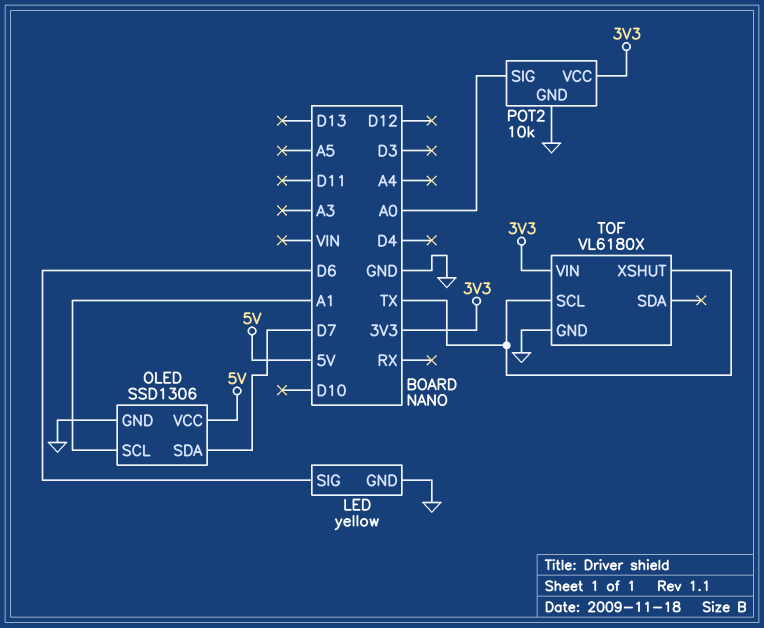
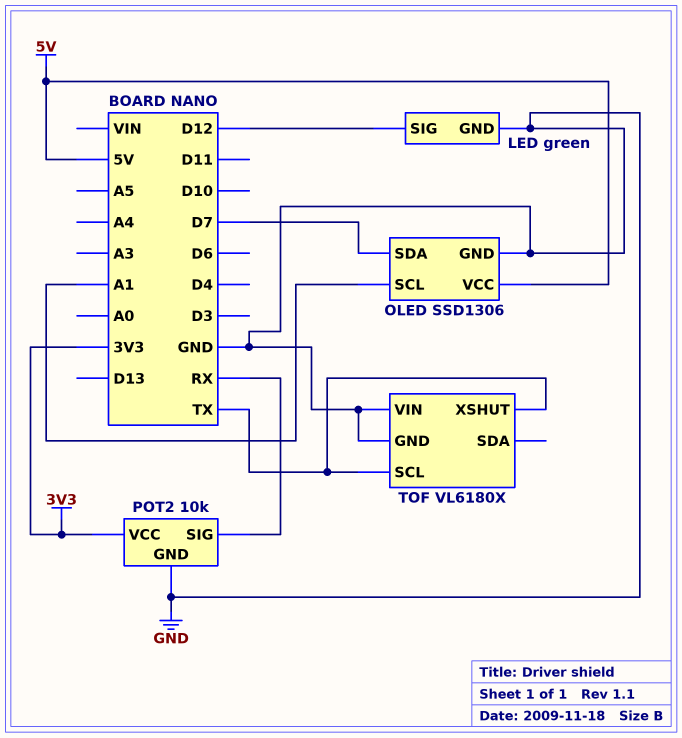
LED: yellow -> green
LED pin SIG: D6 -> D12
POT2 pin SIG: A0 -> RX
TOF pin VIN: 3V3 -> GND

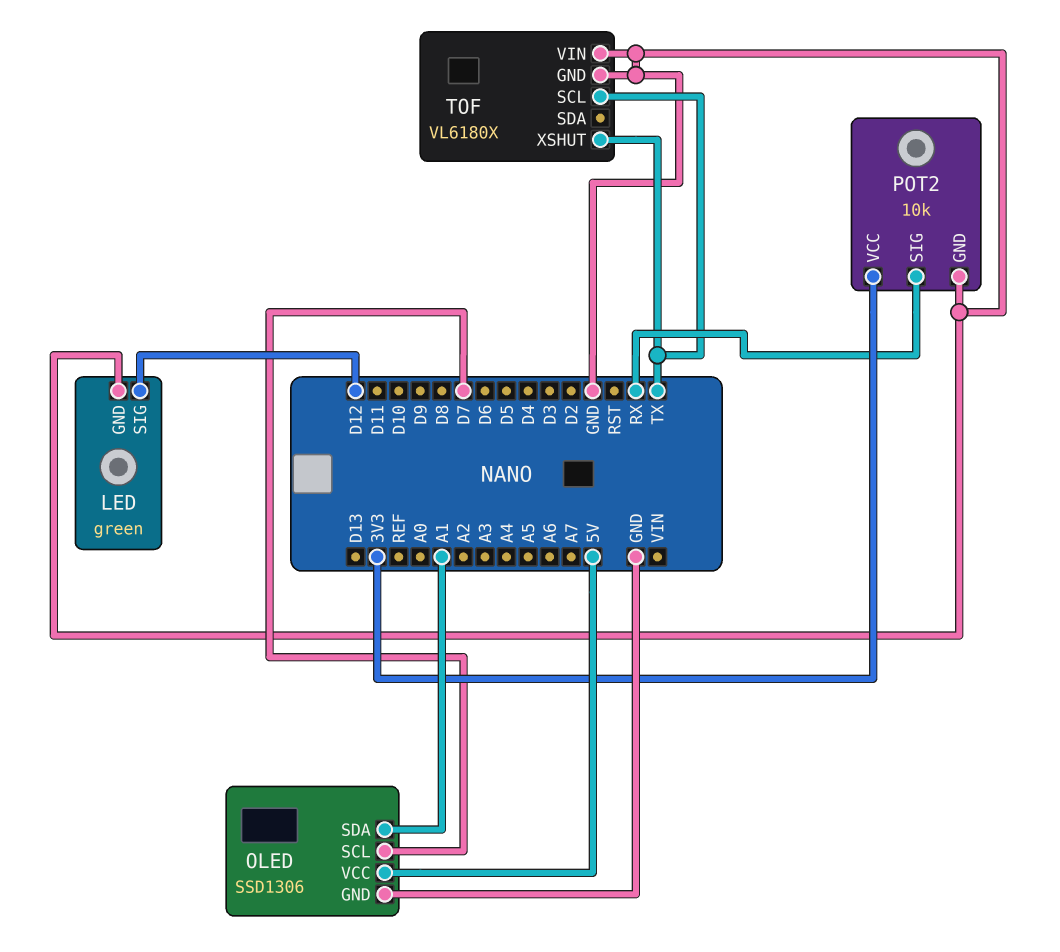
OLED pin SCL: A1 -> D7
OLED pin SDA: D7 -> A1

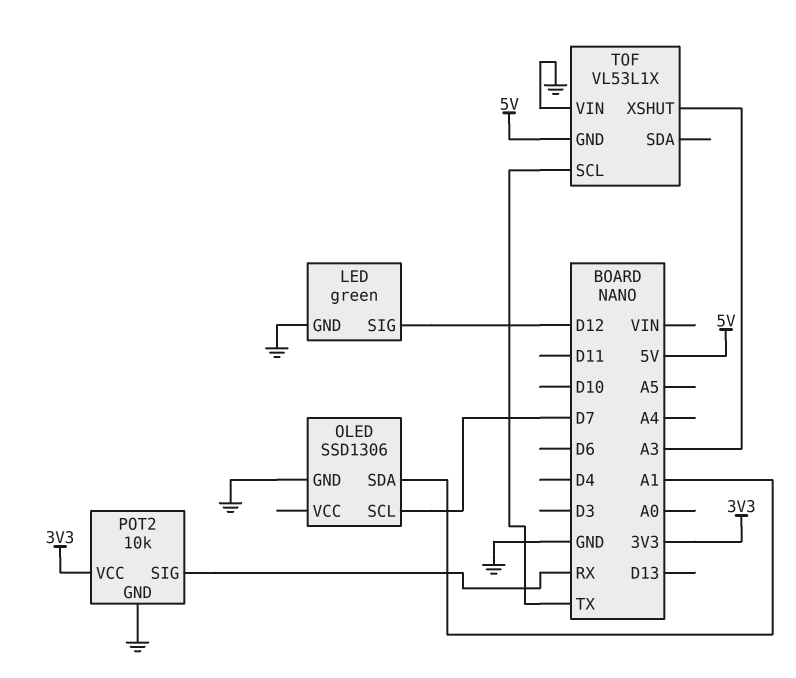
OLED pin VCC: 5V -> none
TOF: VL6180X -> VL53L1X
TOF pin GND: GND -> 5V
TOF pin XSHUT: TX -> A3

